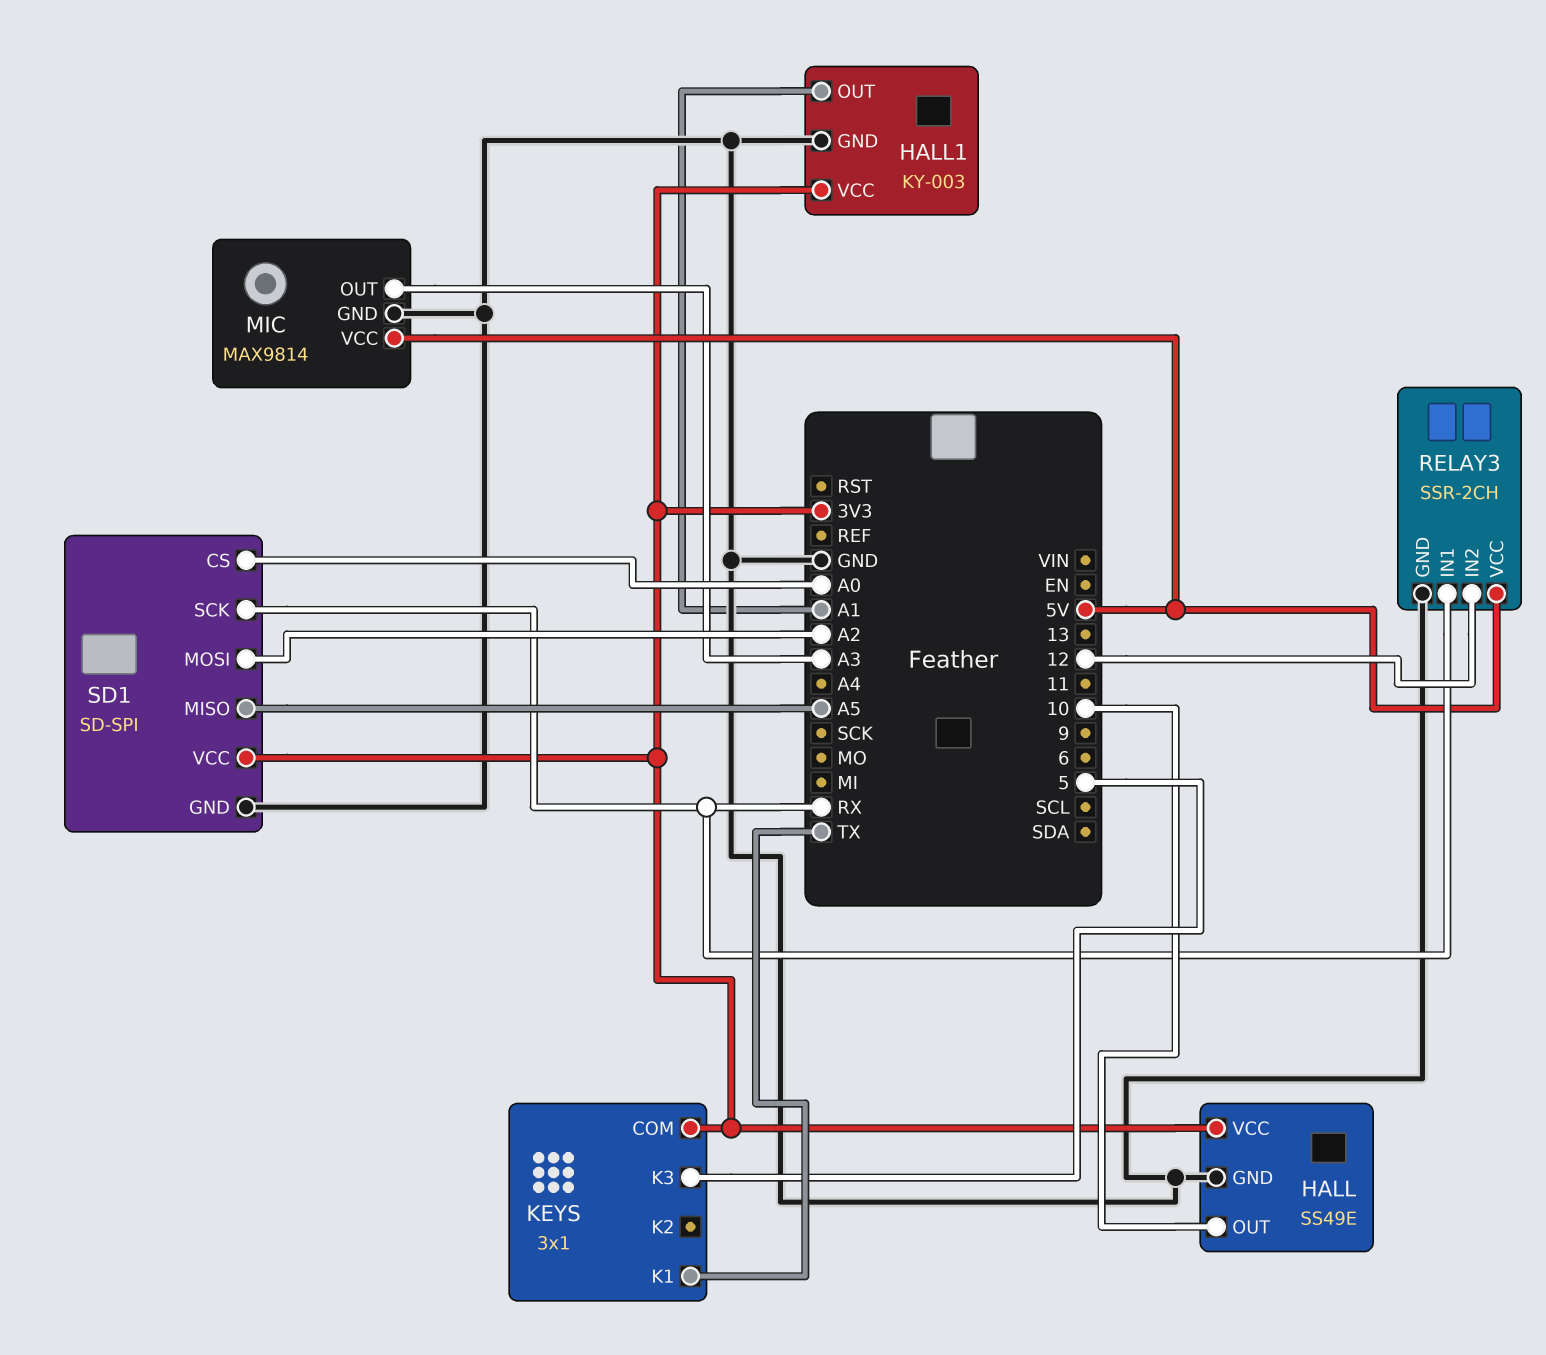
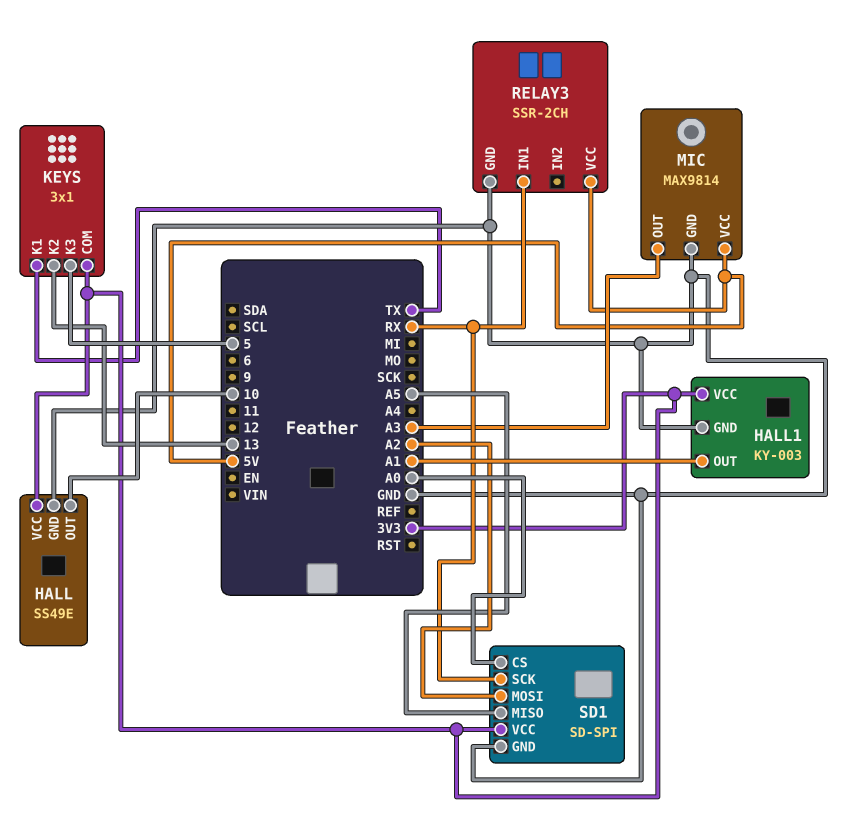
KEYS pin K2: none -> 13
RELAY3 pin IN2: 12 -> none

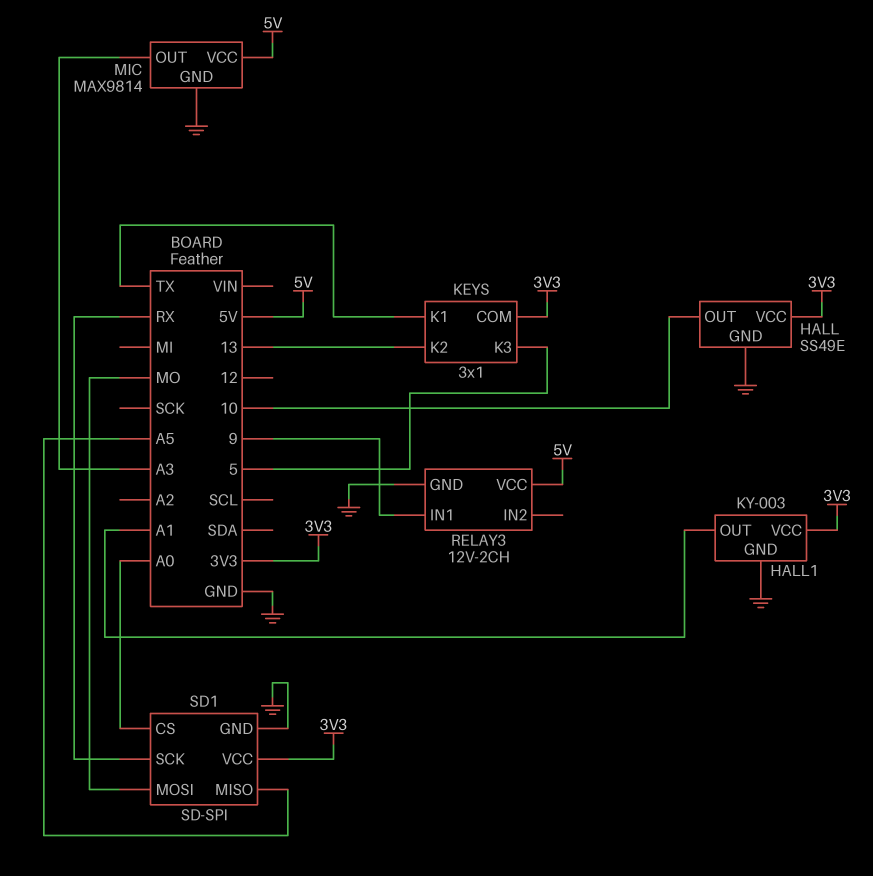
RELAY3: SSR-2CH -> 12V-2CH
RELAY3 pin IN1: RX -> 9
SD1 pin MOSI: A2 -> MO

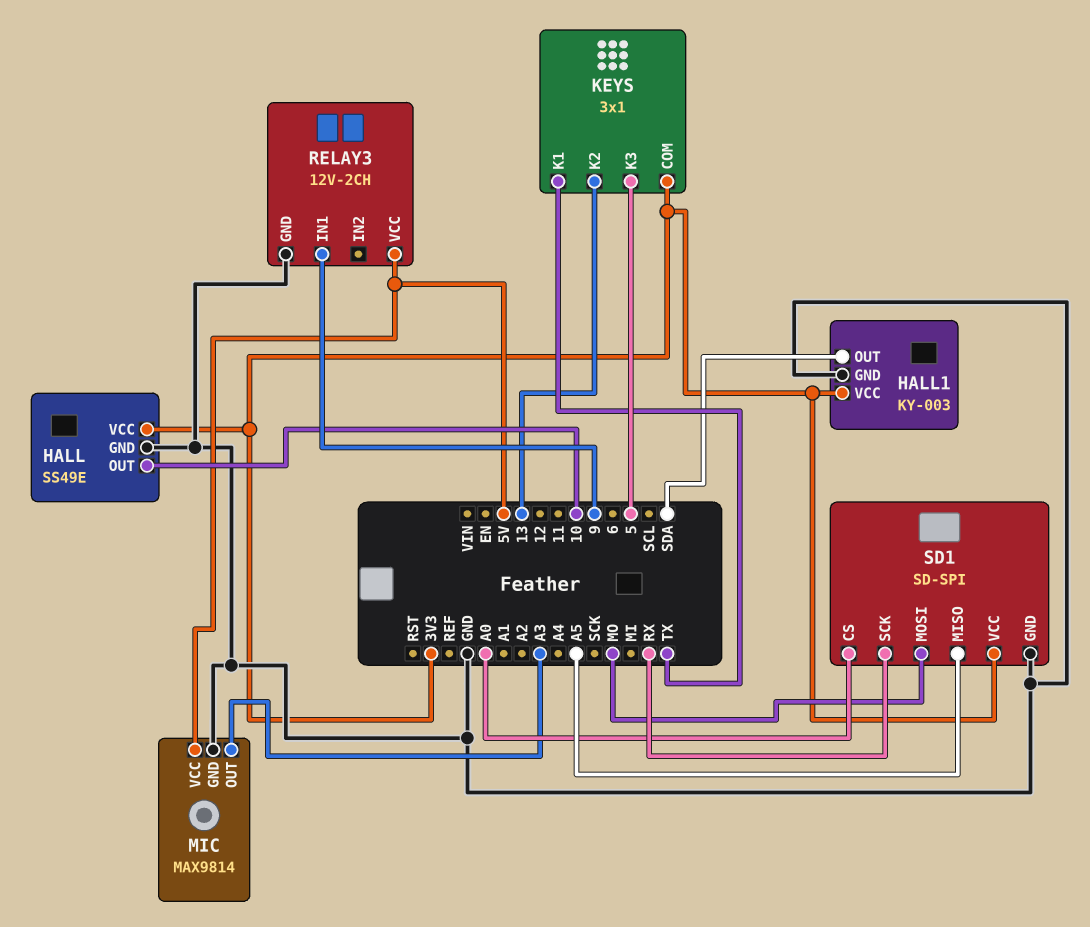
HALL1 pin OUT: A1 -> SDA

